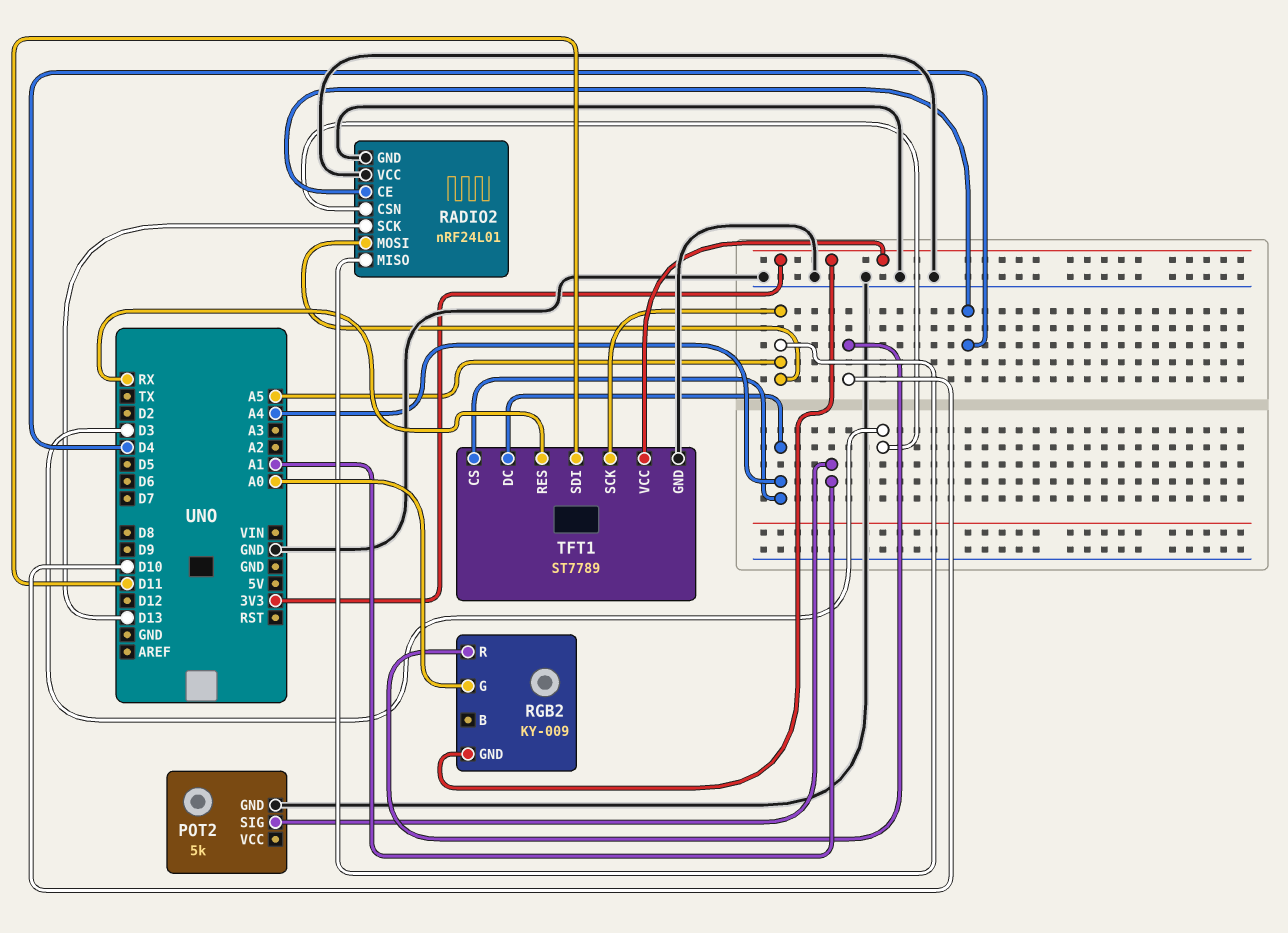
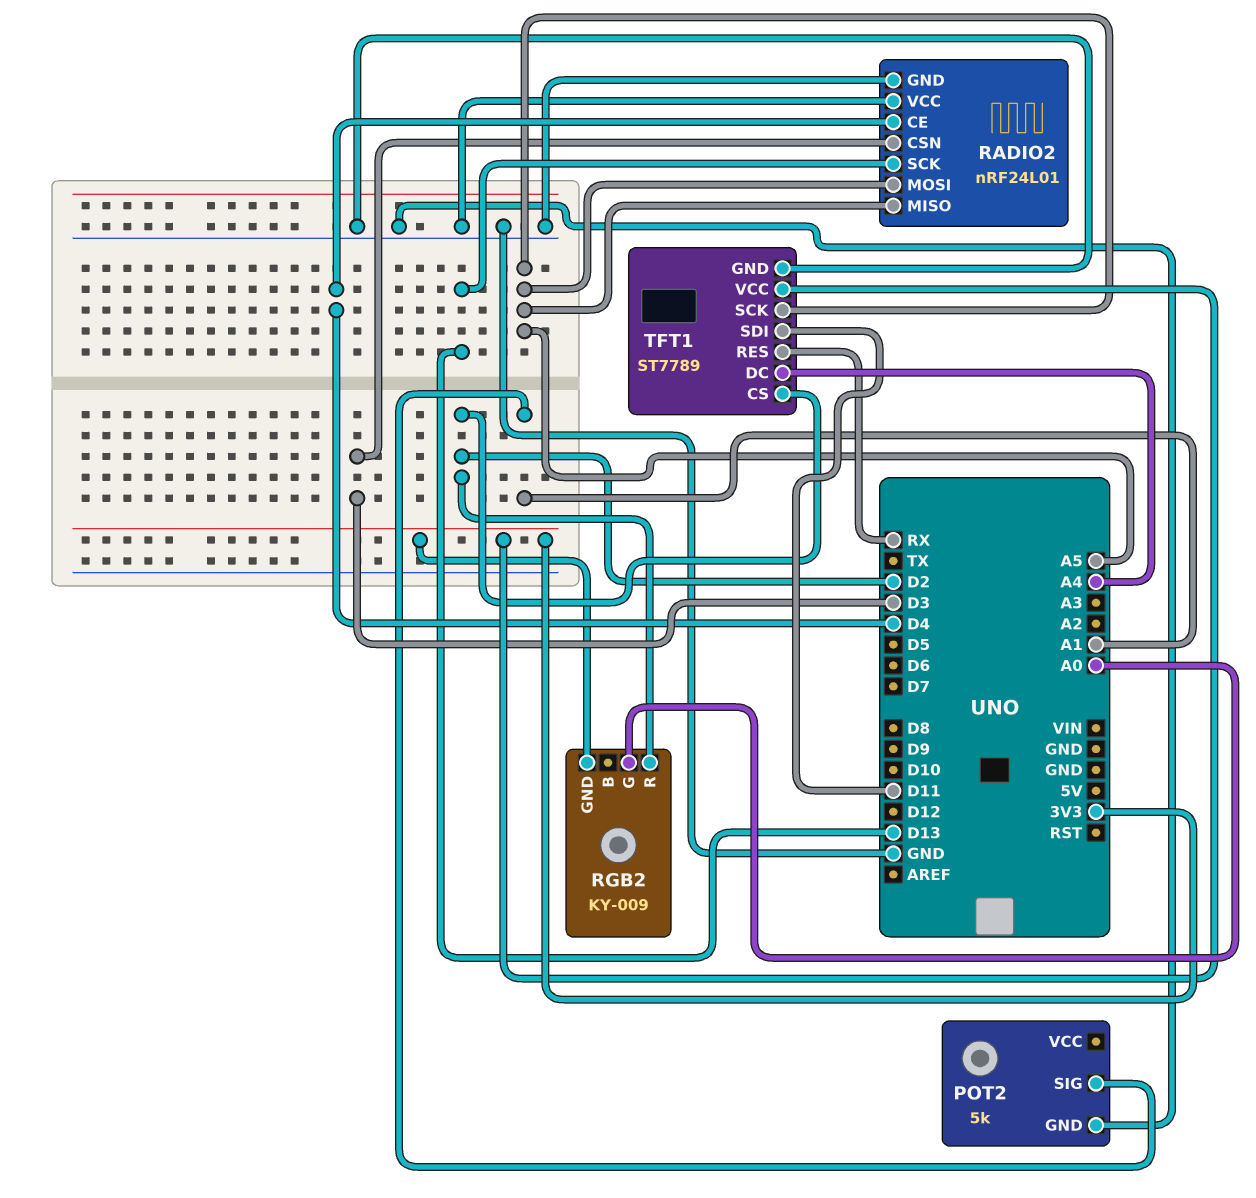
RGB2 pin R: D10 -> D2
TFT1 pin CS: A4 -> D2

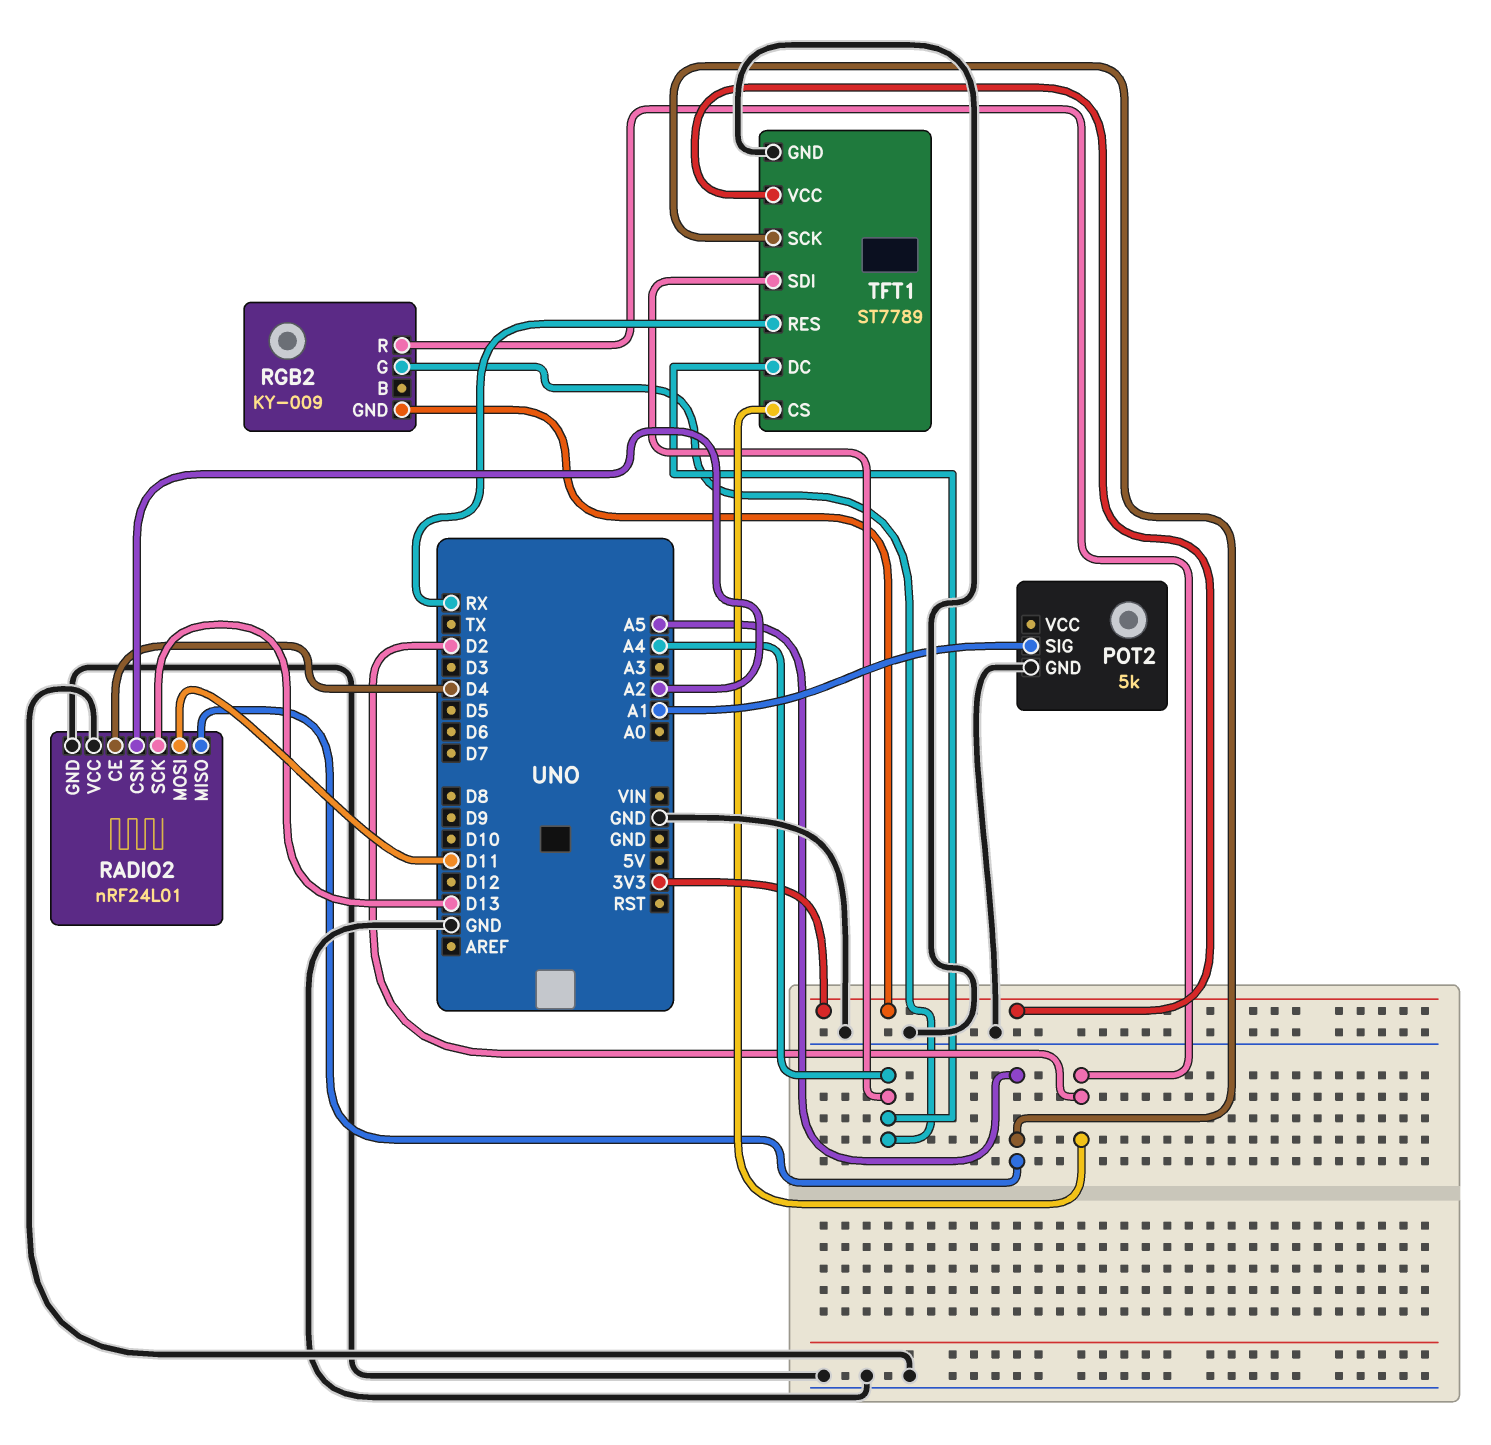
RADIO2 pin CSN: D3 -> A2
RADIO2 pin MOSI: A5 -> D11
RGB2 pin G: A0 -> A4
TFT1 pin SDI: D11 -> A4

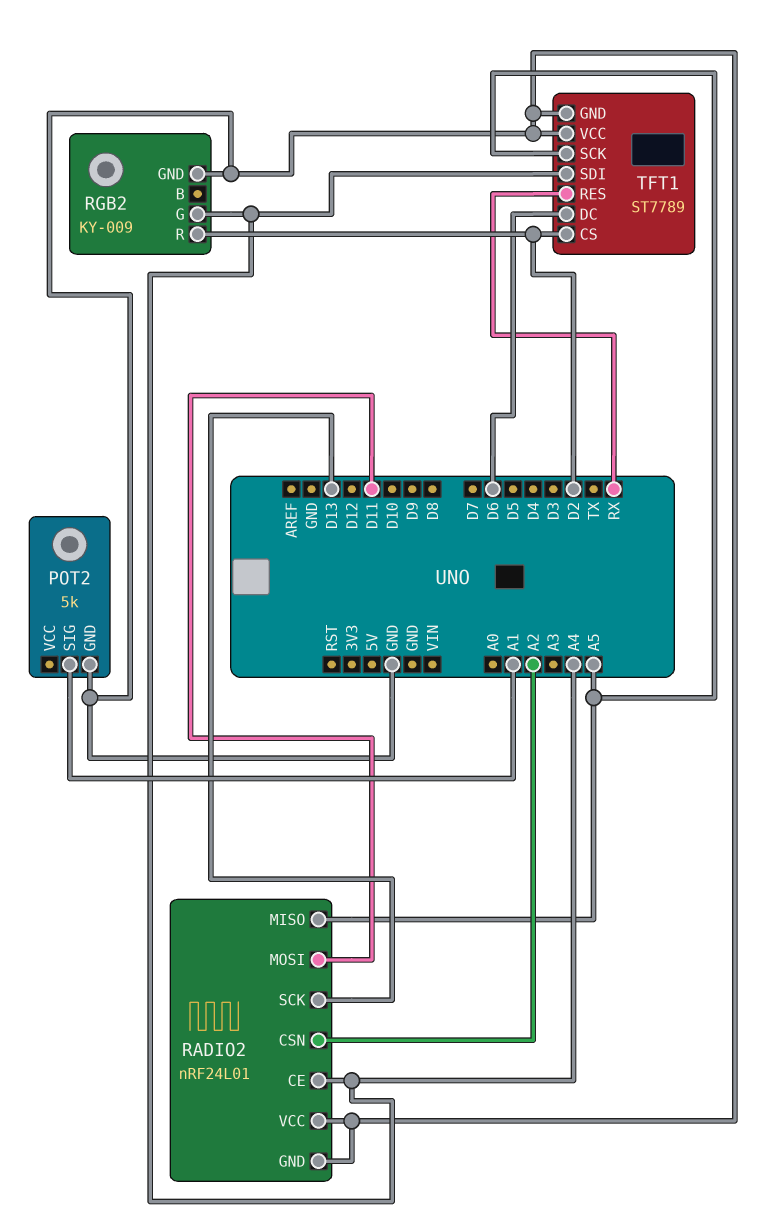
RADIO2 pin CE: D4 -> A4
RGB2 pin GND: 3V3 -> GND
TFT1 pin DC: A4 -> D6
TFT1 pin VCC: 3V3 -> GND

